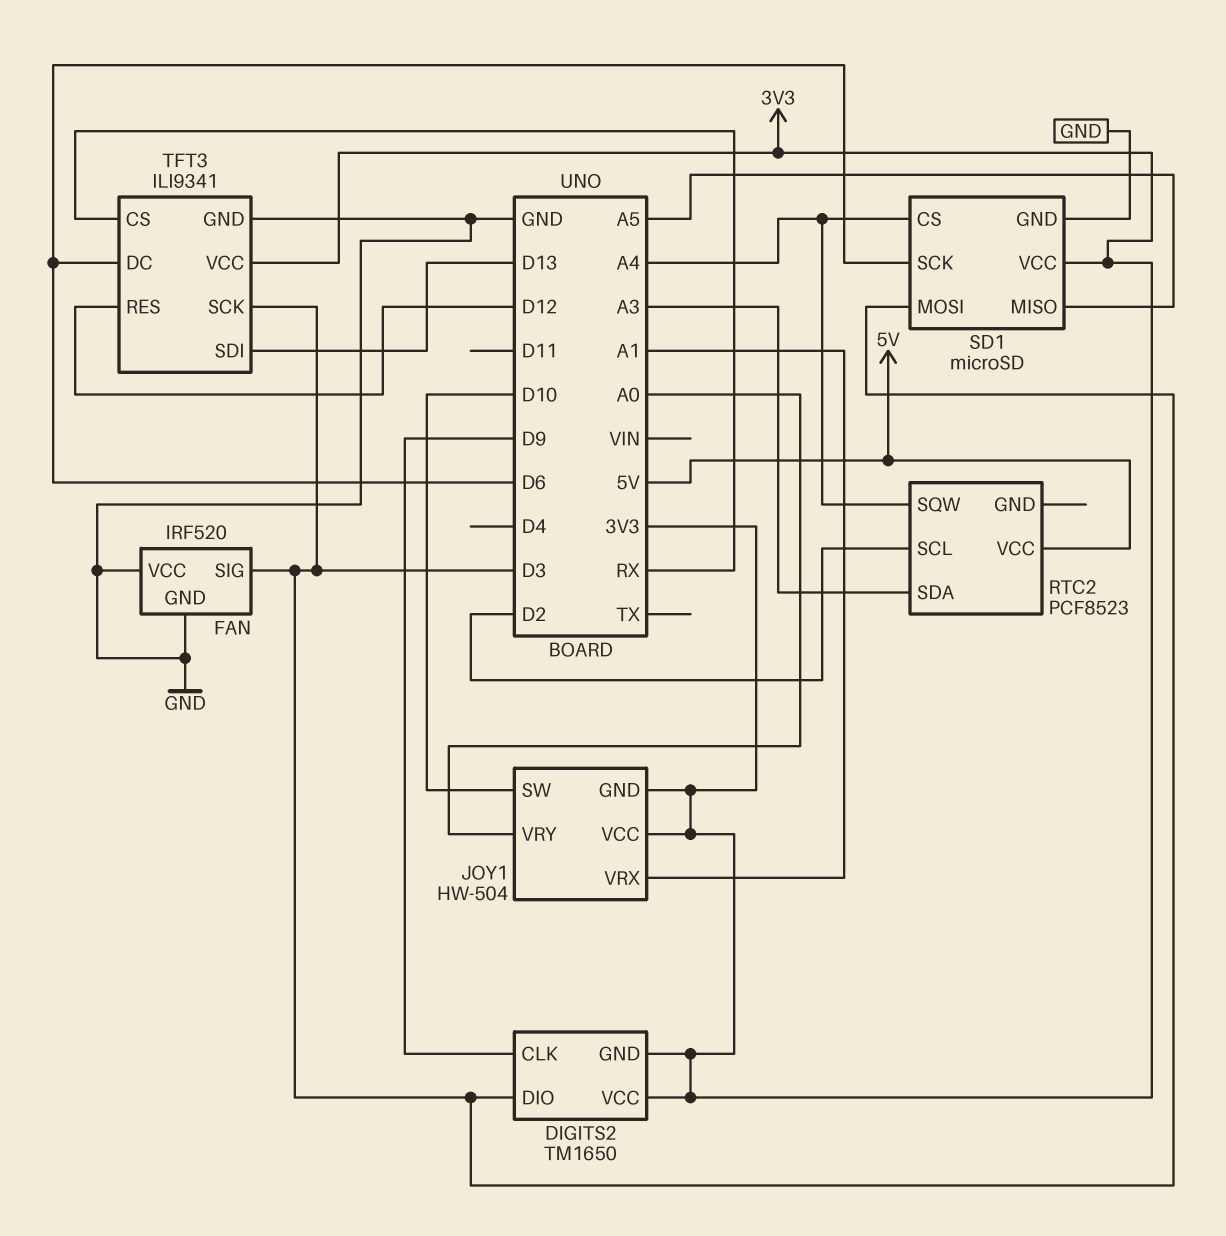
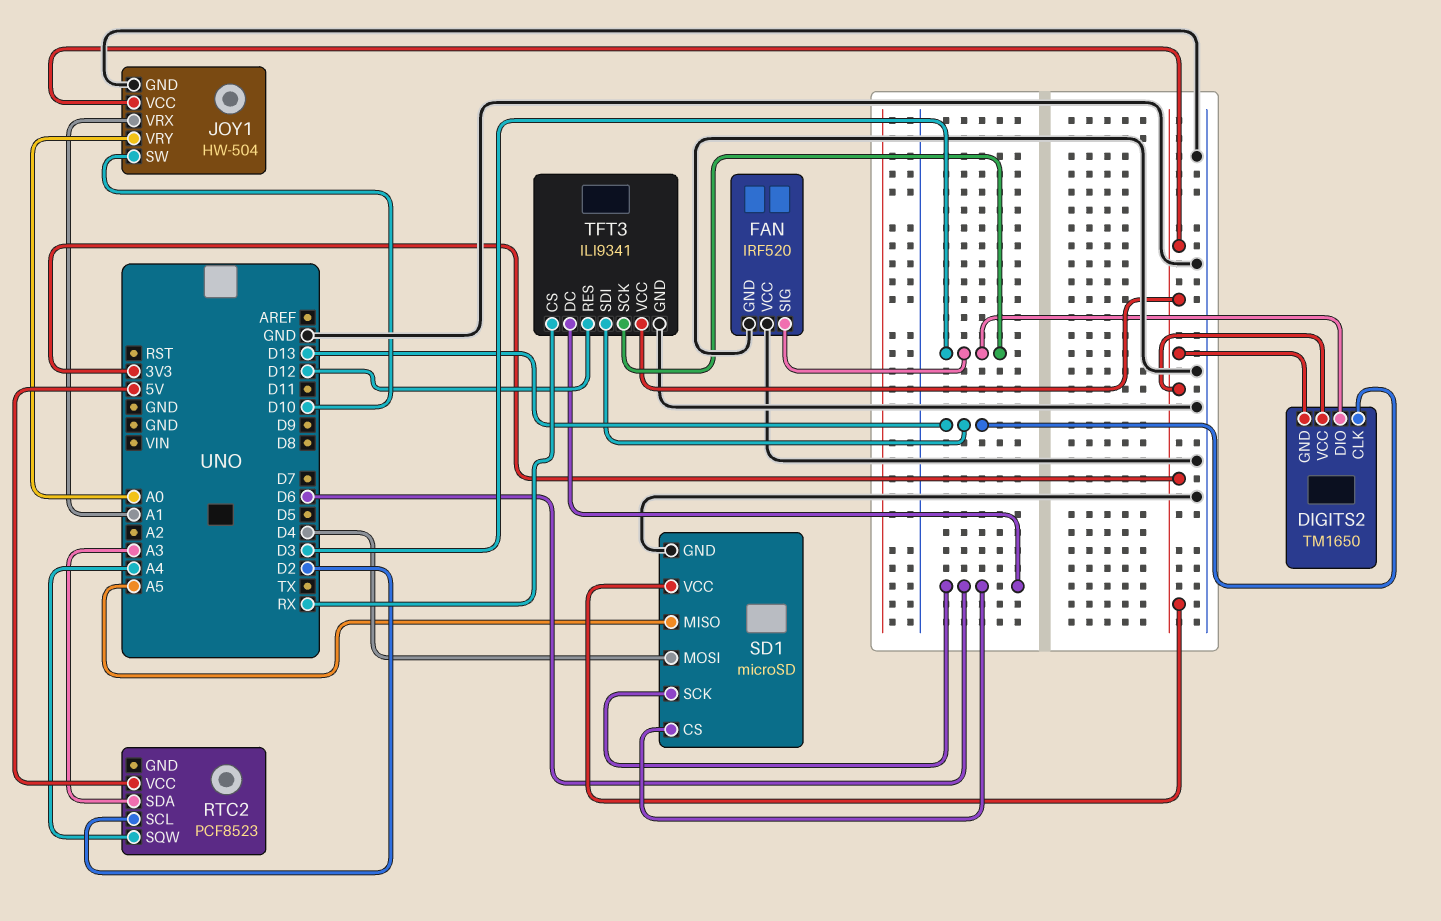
DIGITS2 pin CLK: D9 -> D13
JOY1 pin GND: 3V3 -> GND
SD1 pin CS: A4 -> D6
SD1 pin MOSI: D3 -> D4

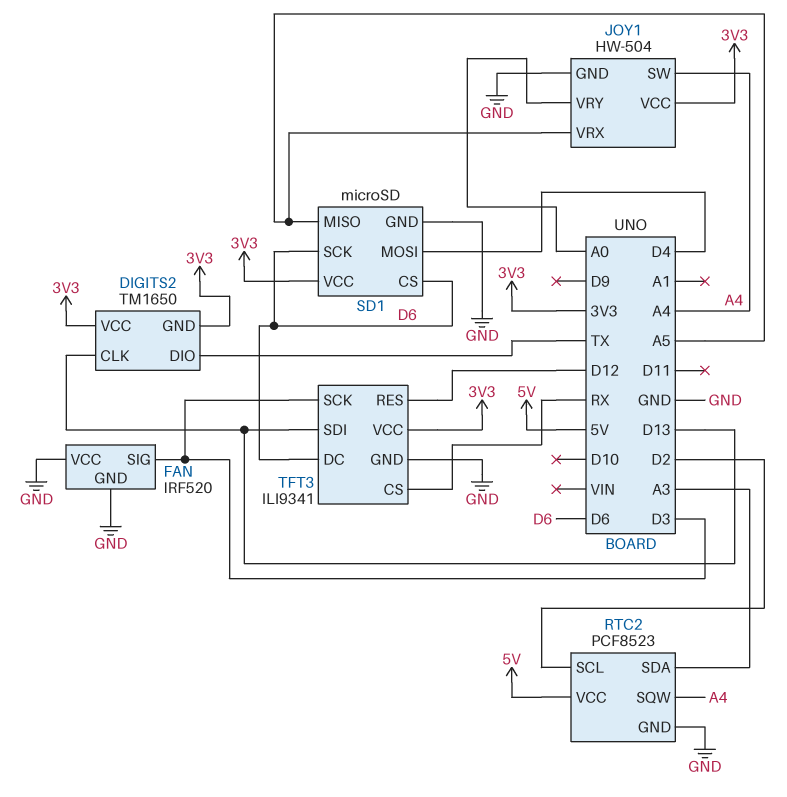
DIGITS2 pin DIO: D3 -> TX
JOY1 pin SW: D10 -> A4
JOY1 pin VRX: A1 -> A5
RTC2 pin GND: none -> GND

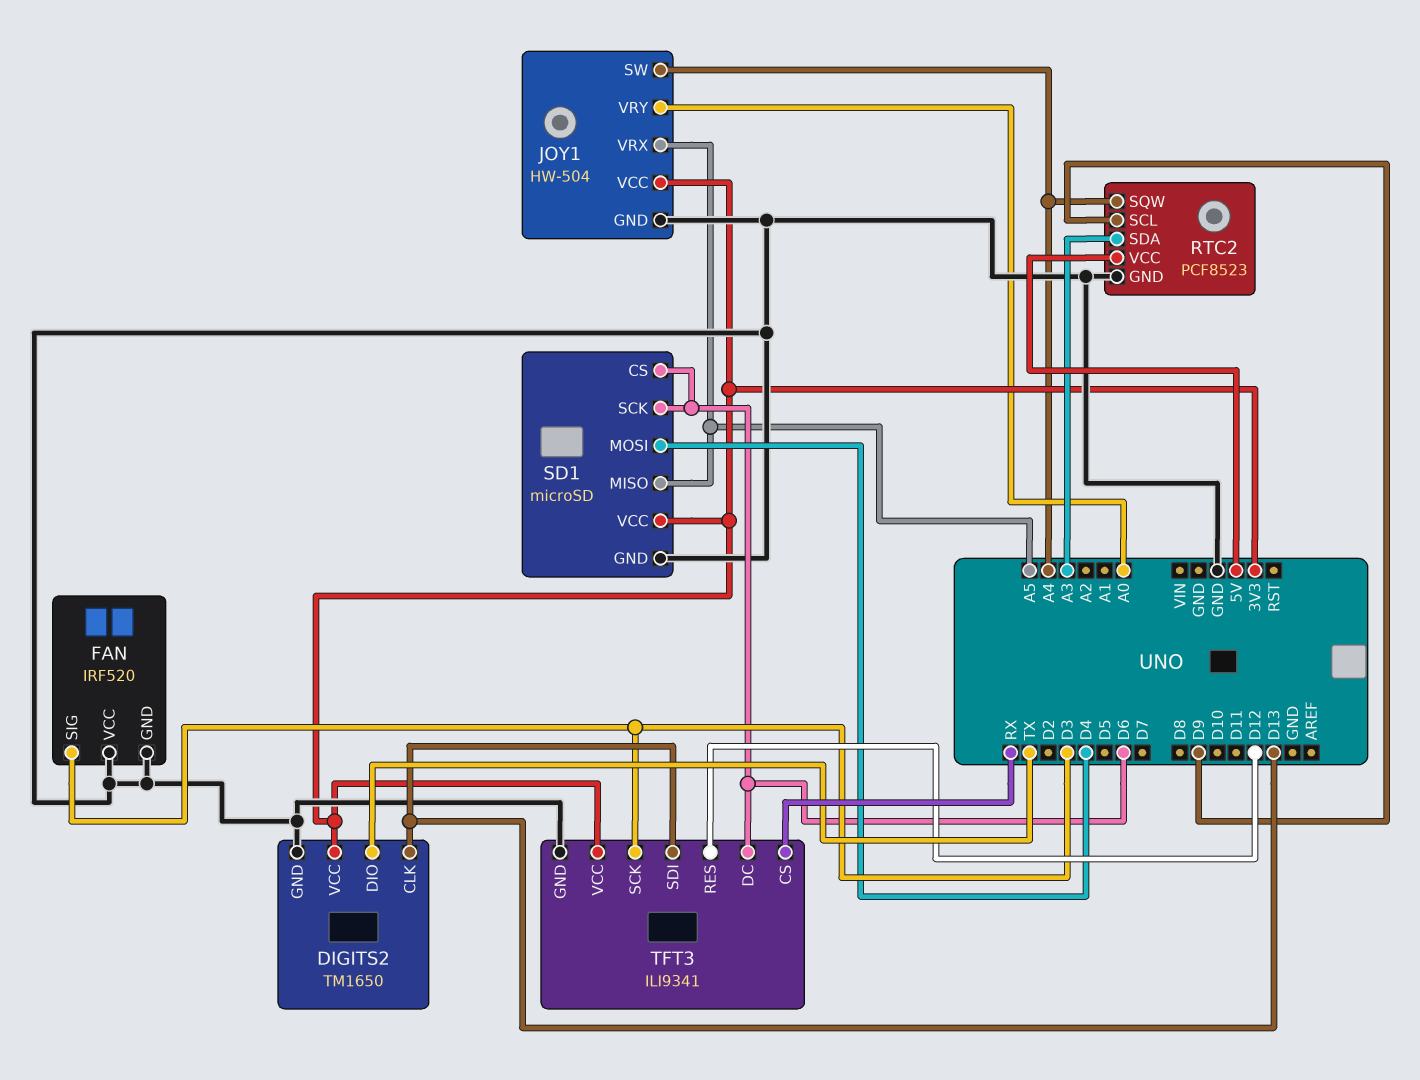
DIGITS2 pin GND: 3V3 -> GND
RTC2 pin SCL: D2 -> D9

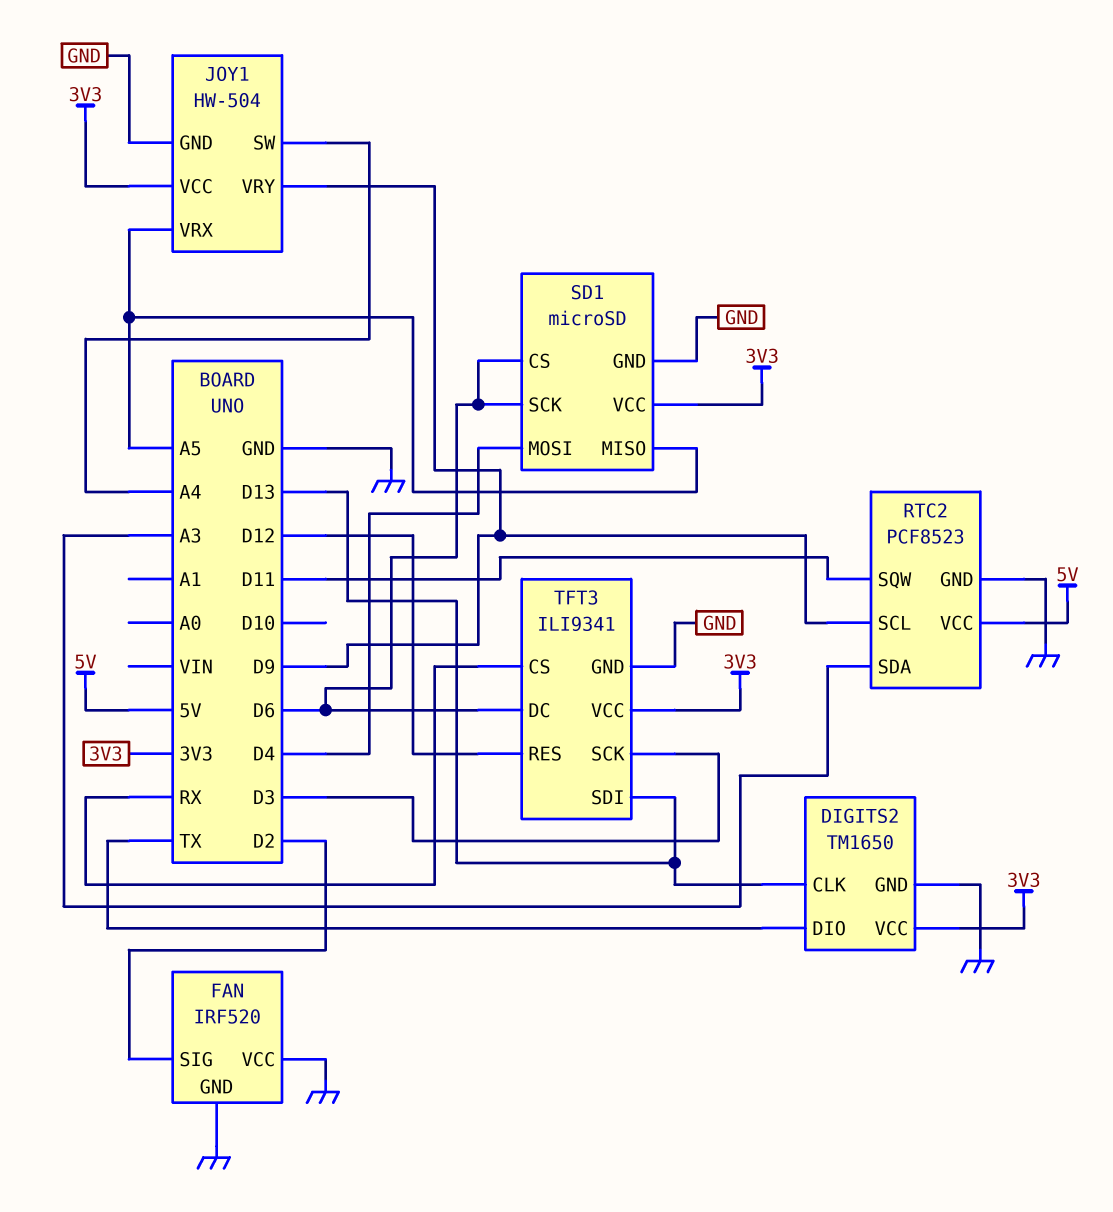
FAN pin SIG: D3 -> D2
JOY1 pin VRY: A0 -> D9
RTC2 pin SQW: A4 -> D11

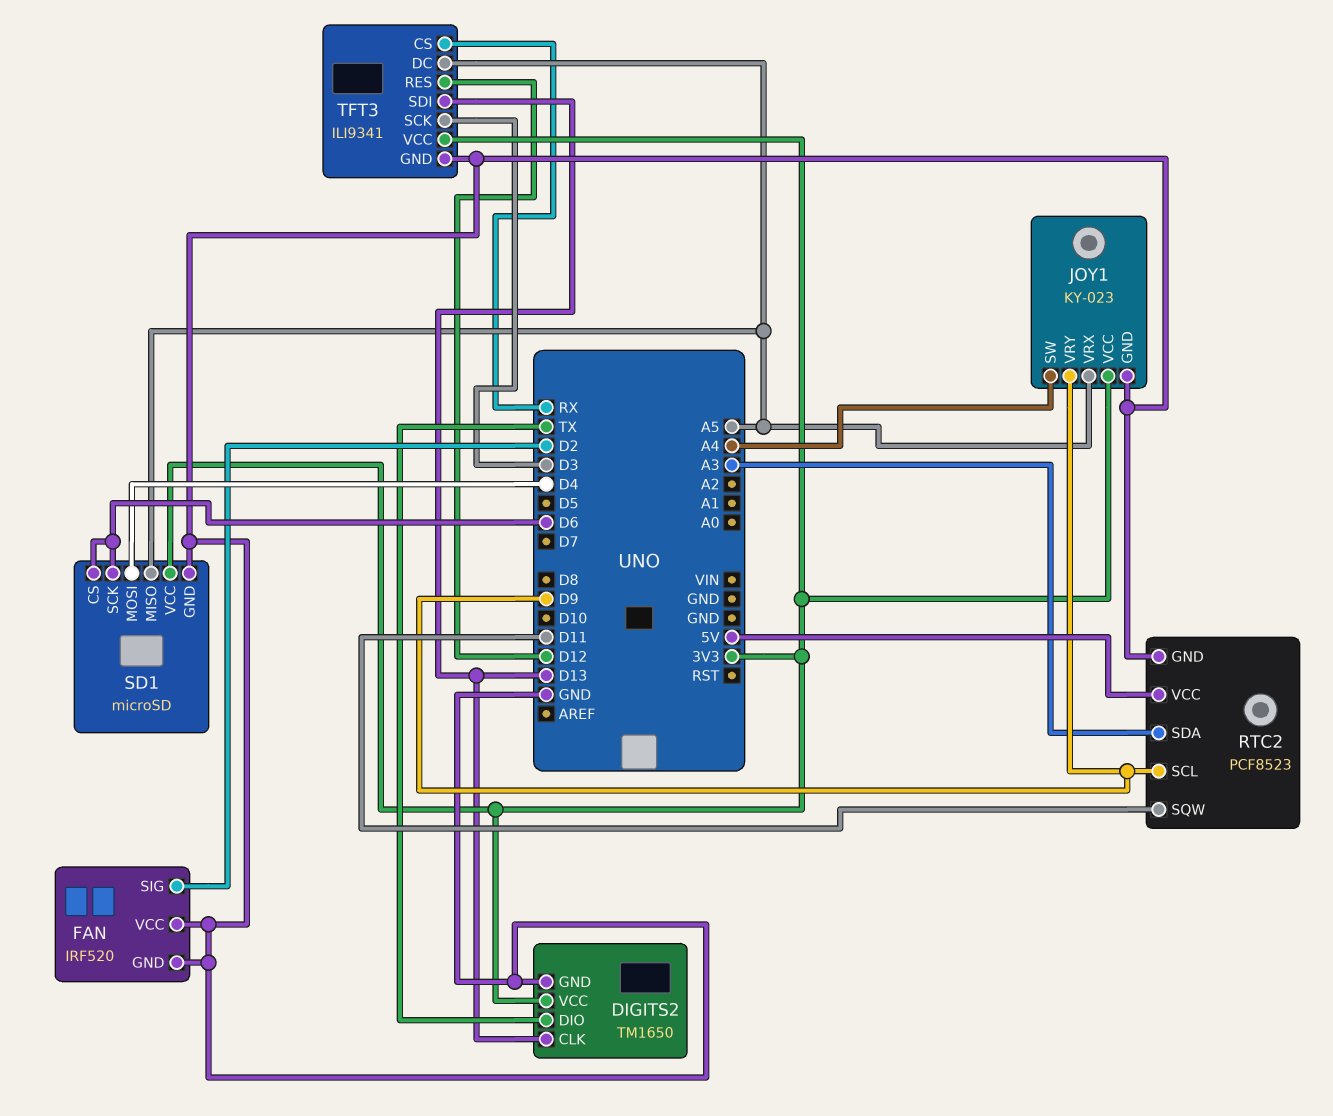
JOY1: HW-504 -> KY-023
TFT3 pin DC: D6 -> A5

